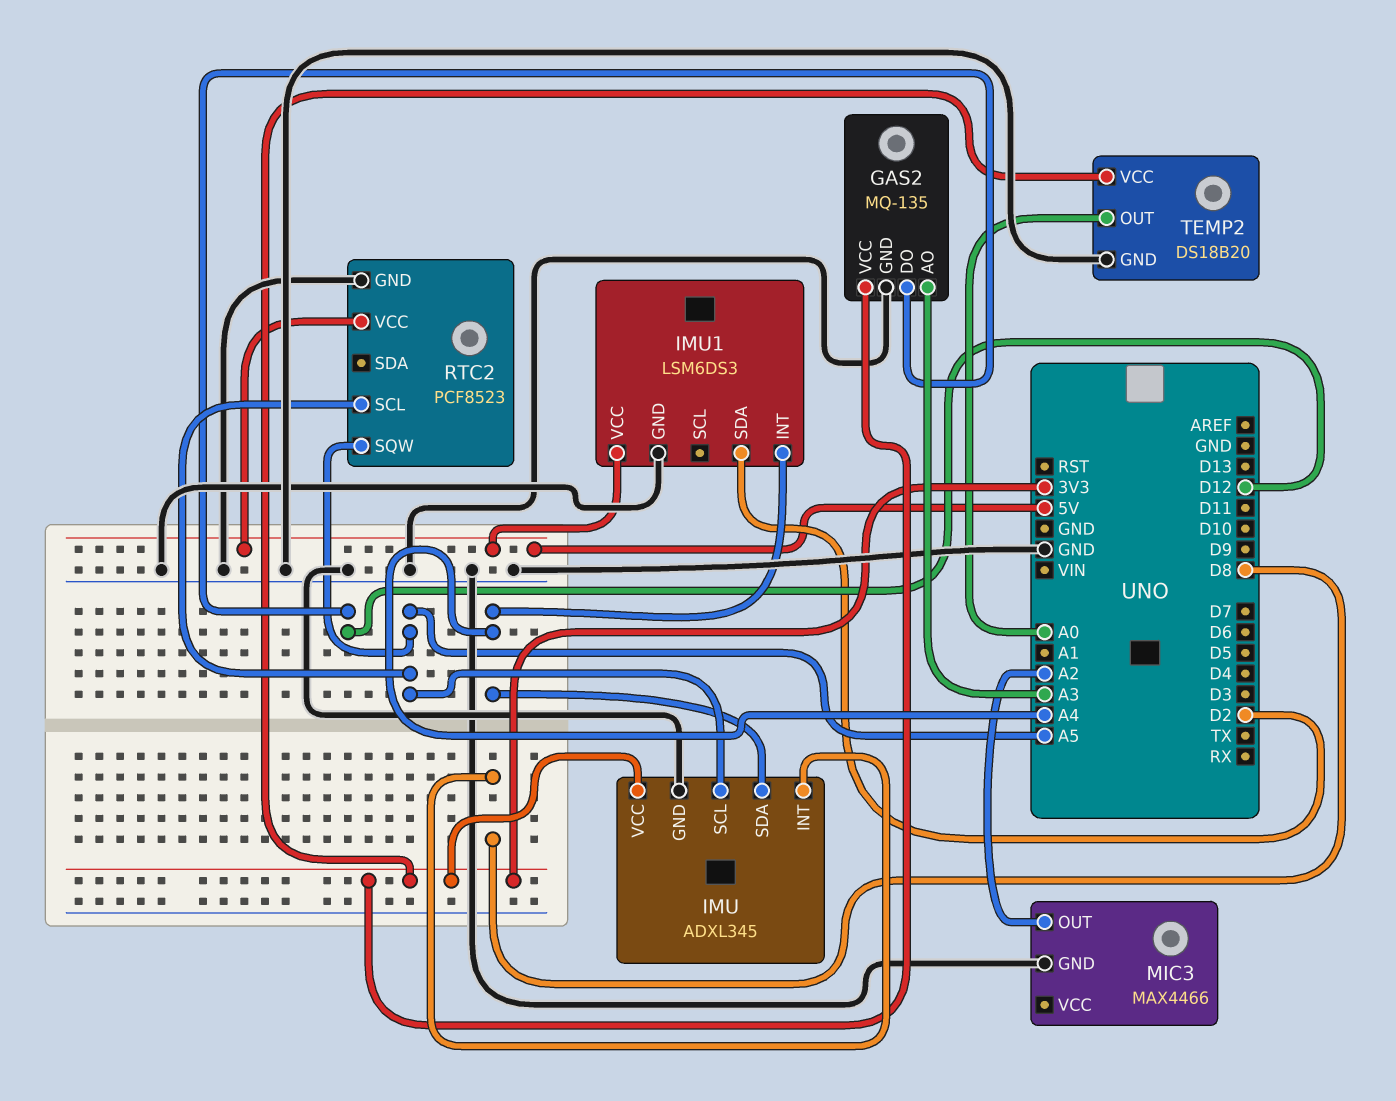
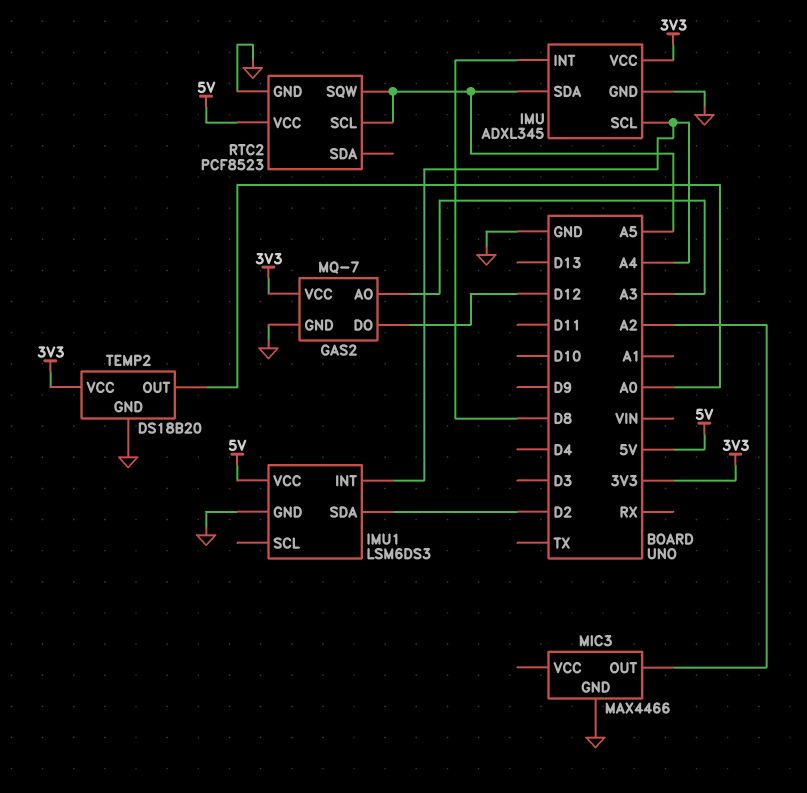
GAS2: MQ-135 -> MQ-7
IMU pin SCL: A5 -> A4
IMU pin SDA: A4 -> A5

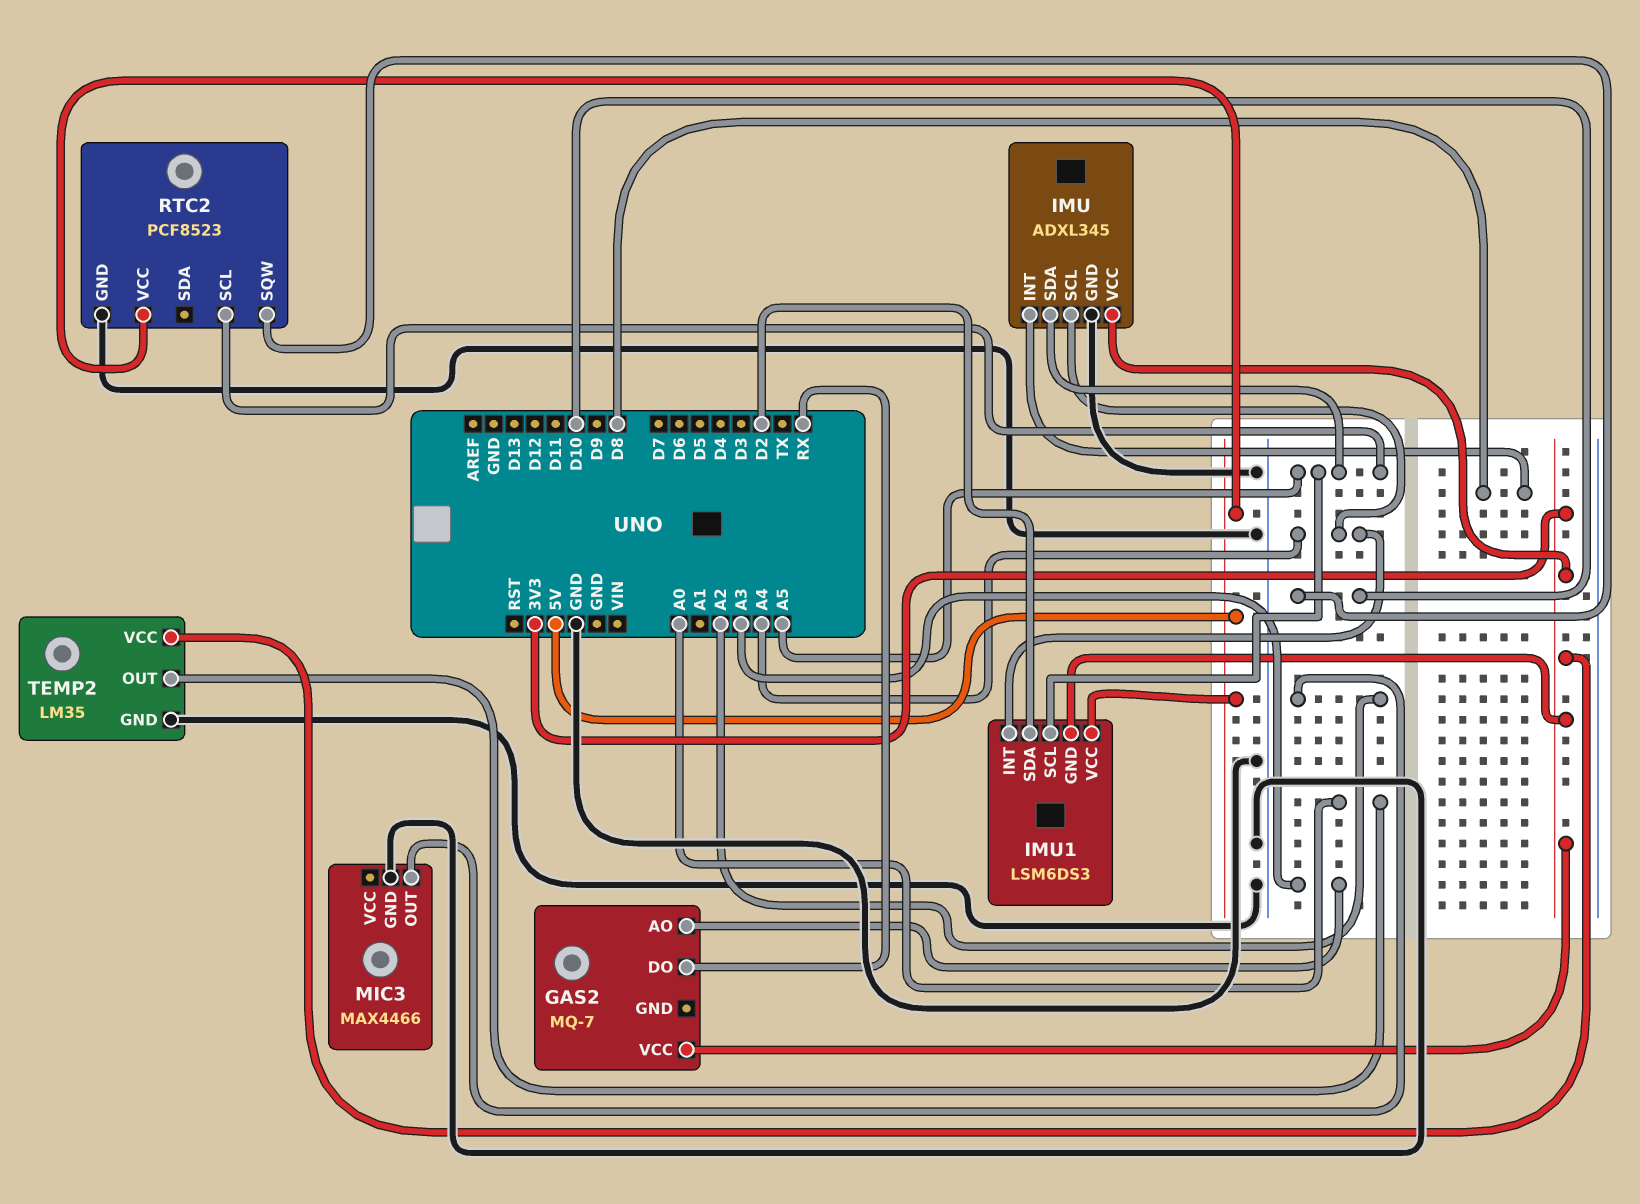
GAS2 pin DO: D12 -> RX
GAS2 pin GND: GND -> none
IMU1 pin GND: GND -> 3V3
IMU1 pin SCL: none -> A5
RTC2 pin SQW: A5 -> D10
TEMP2: DS18B20 -> LM35

